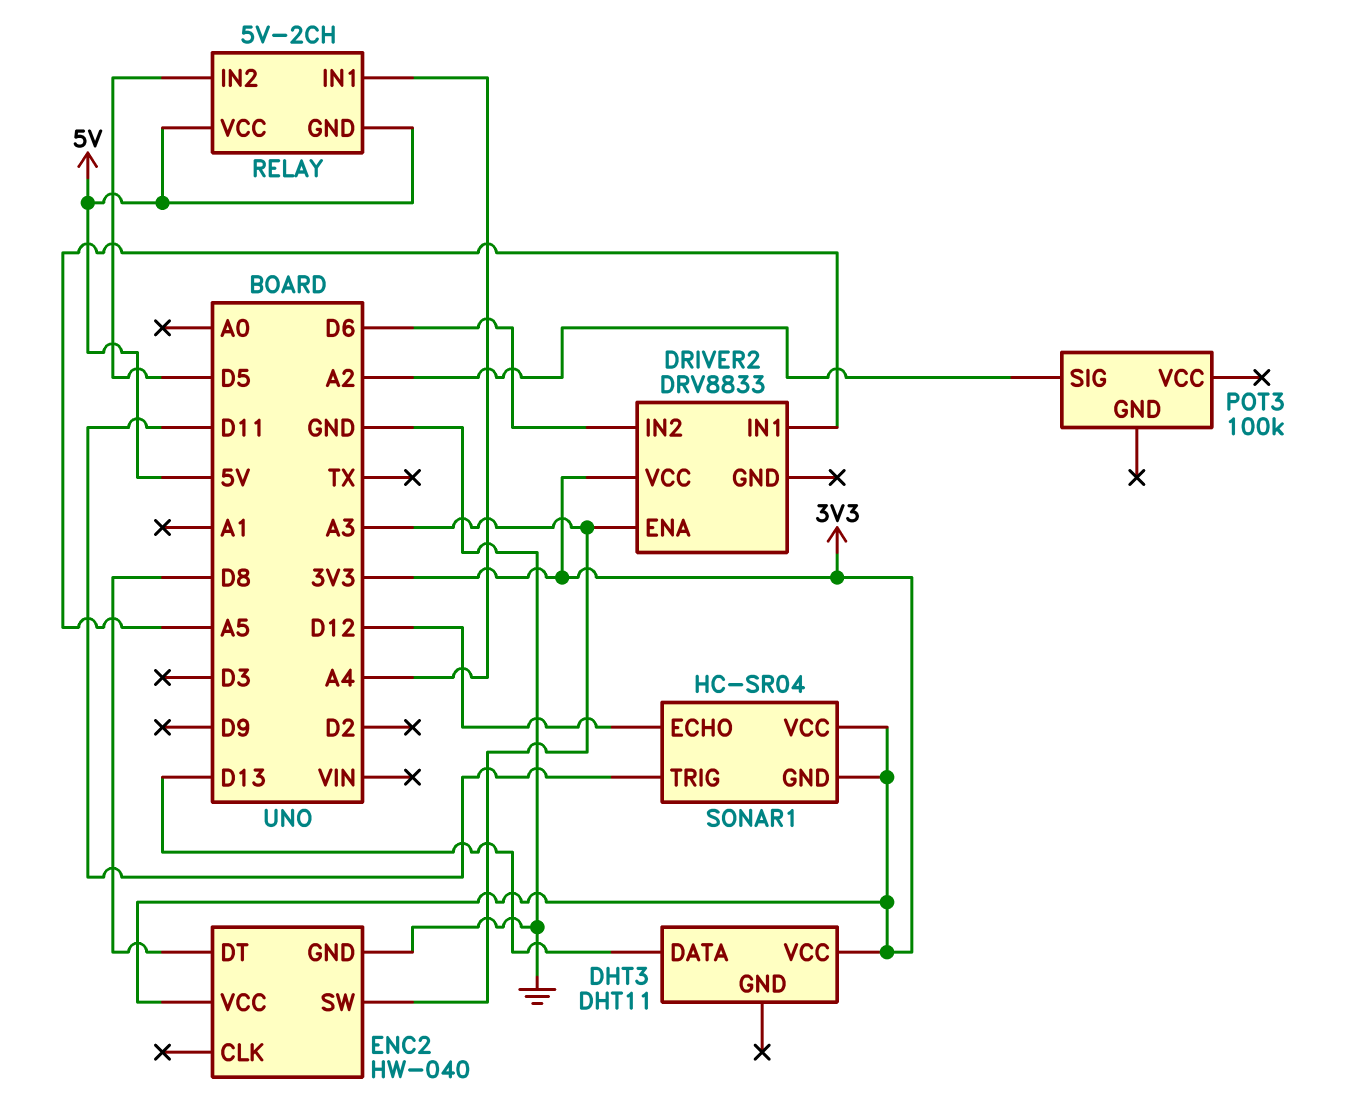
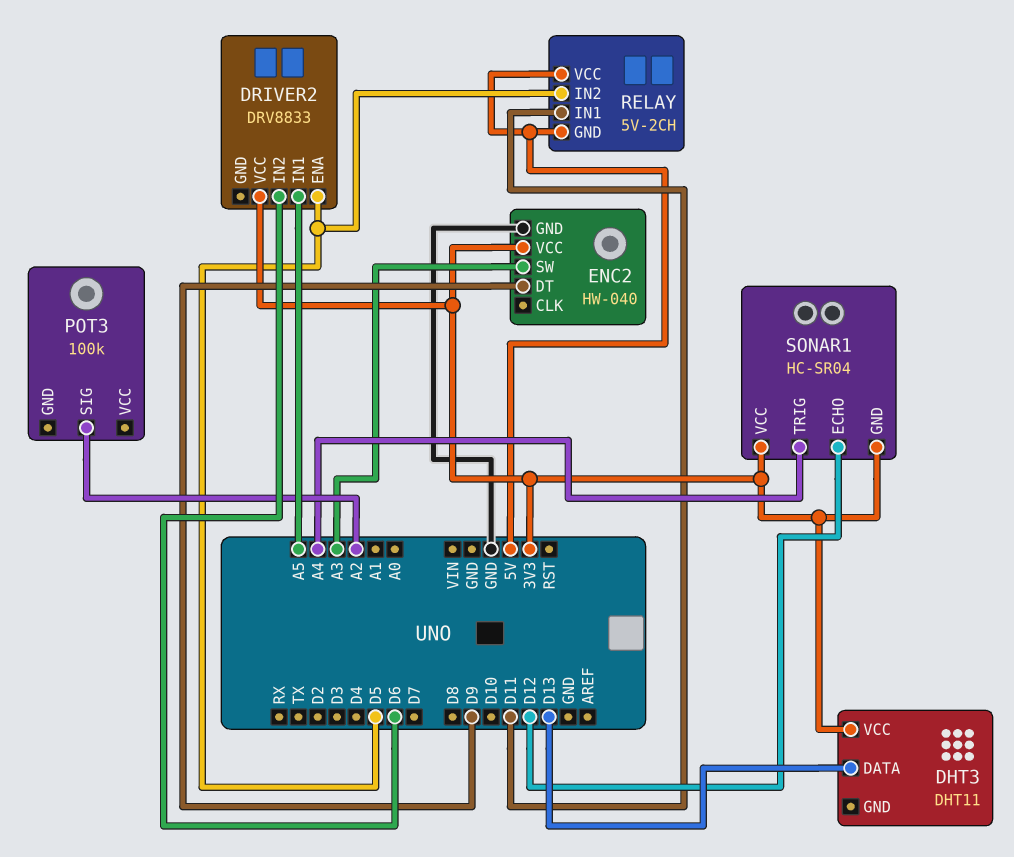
DRIVER2 pin ENA: A3 -> D5
ENC2 pin DT: D8 -> D9
RELAY pin IN1: A4 -> D11
SONAR1 pin TRIG: D11 -> A4

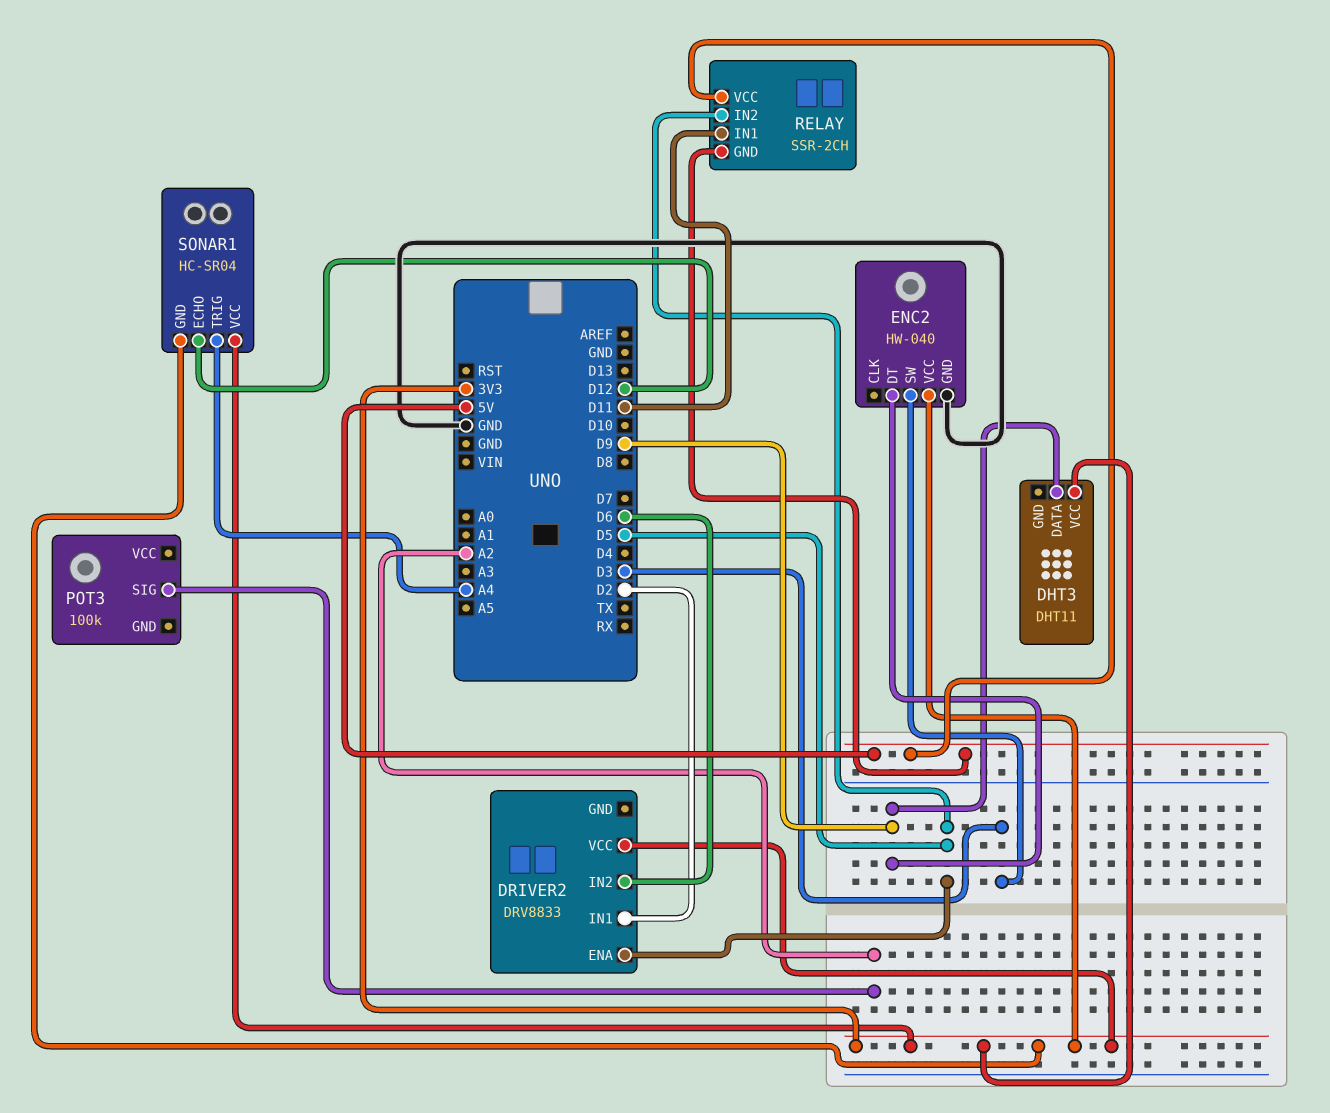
DHT3 pin DATA: D13 -> D9
DRIVER2 pin IN1: A5 -> D2
ENC2 pin SW: A3 -> D3
RELAY: 5V-2CH -> SSR-2CH

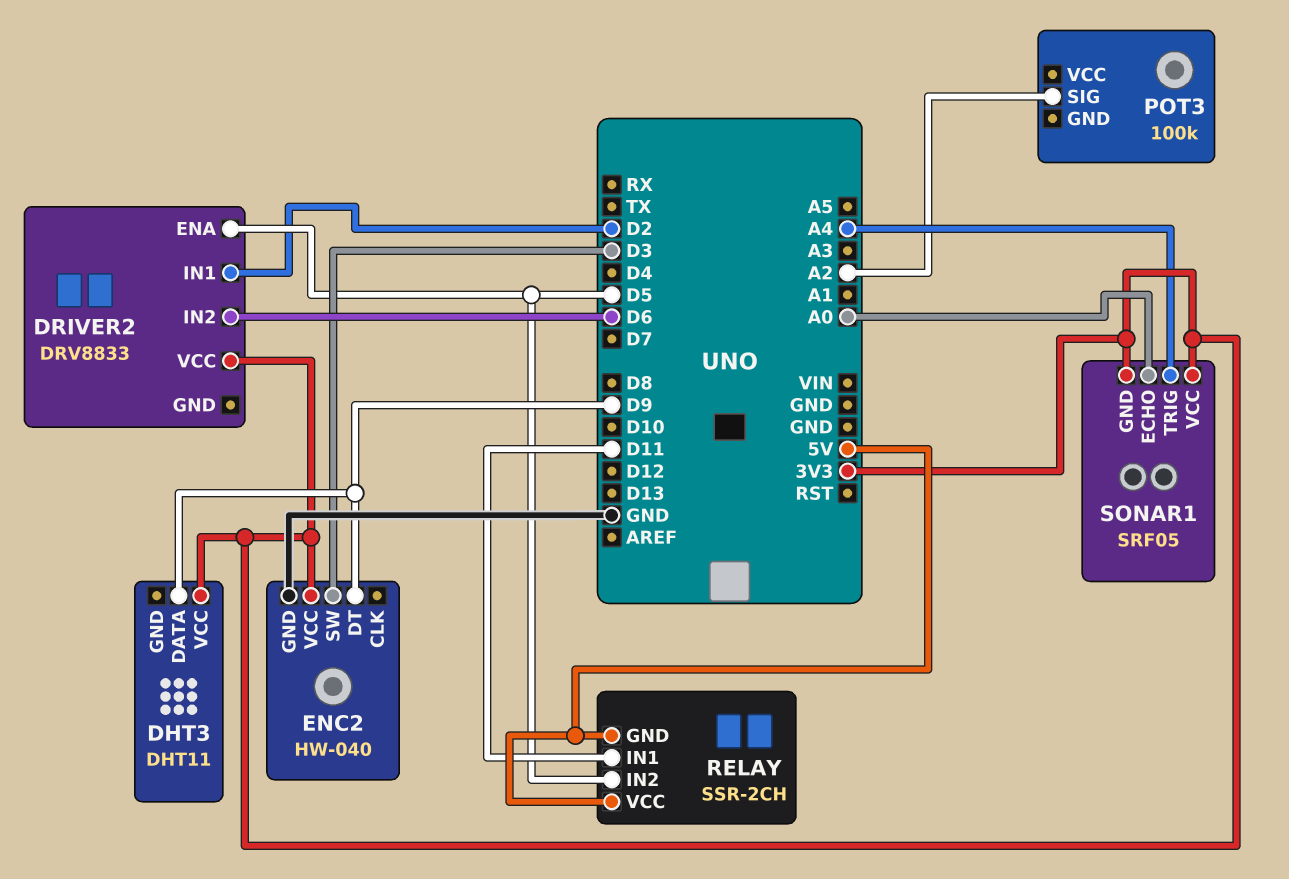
SONAR1: HC-SR04 -> SRF05
SONAR1 pin ECHO: D12 -> A0

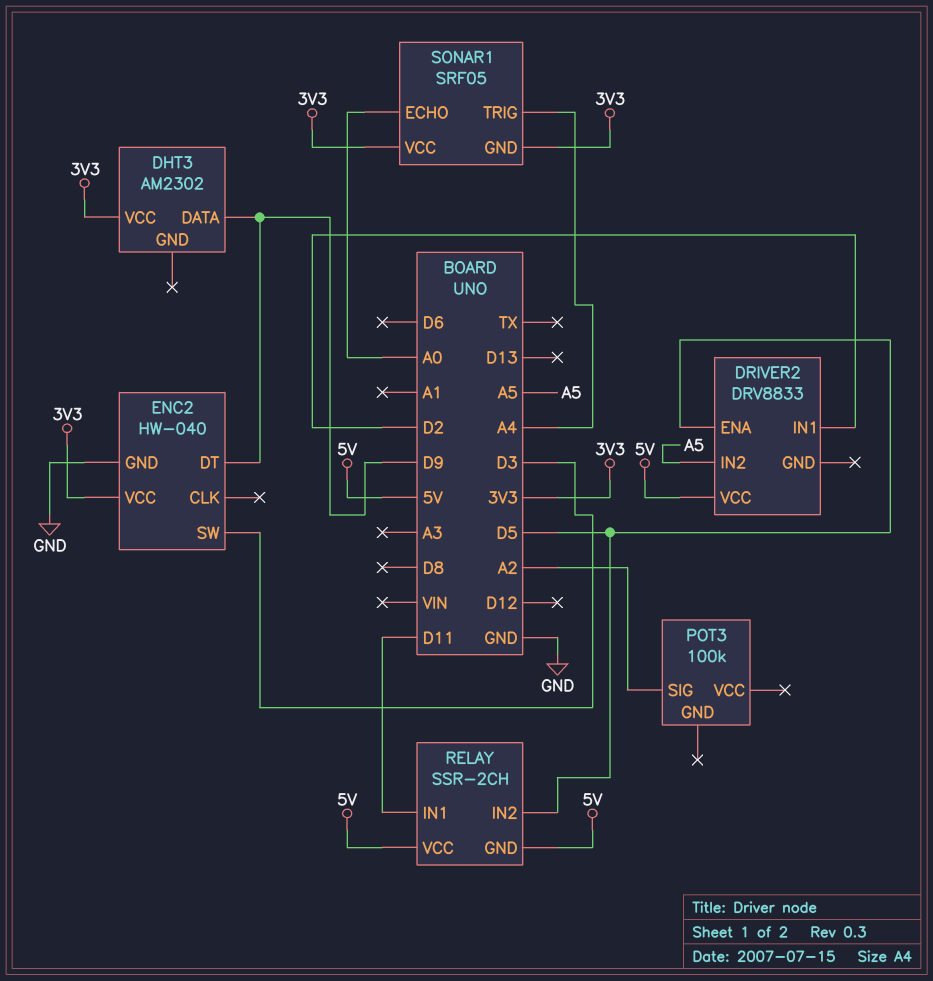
DHT3: DHT11 -> AM2302
DRIVER2 pin IN2: D6 -> A5
DRIVER2 pin VCC: 3V3 -> 5V

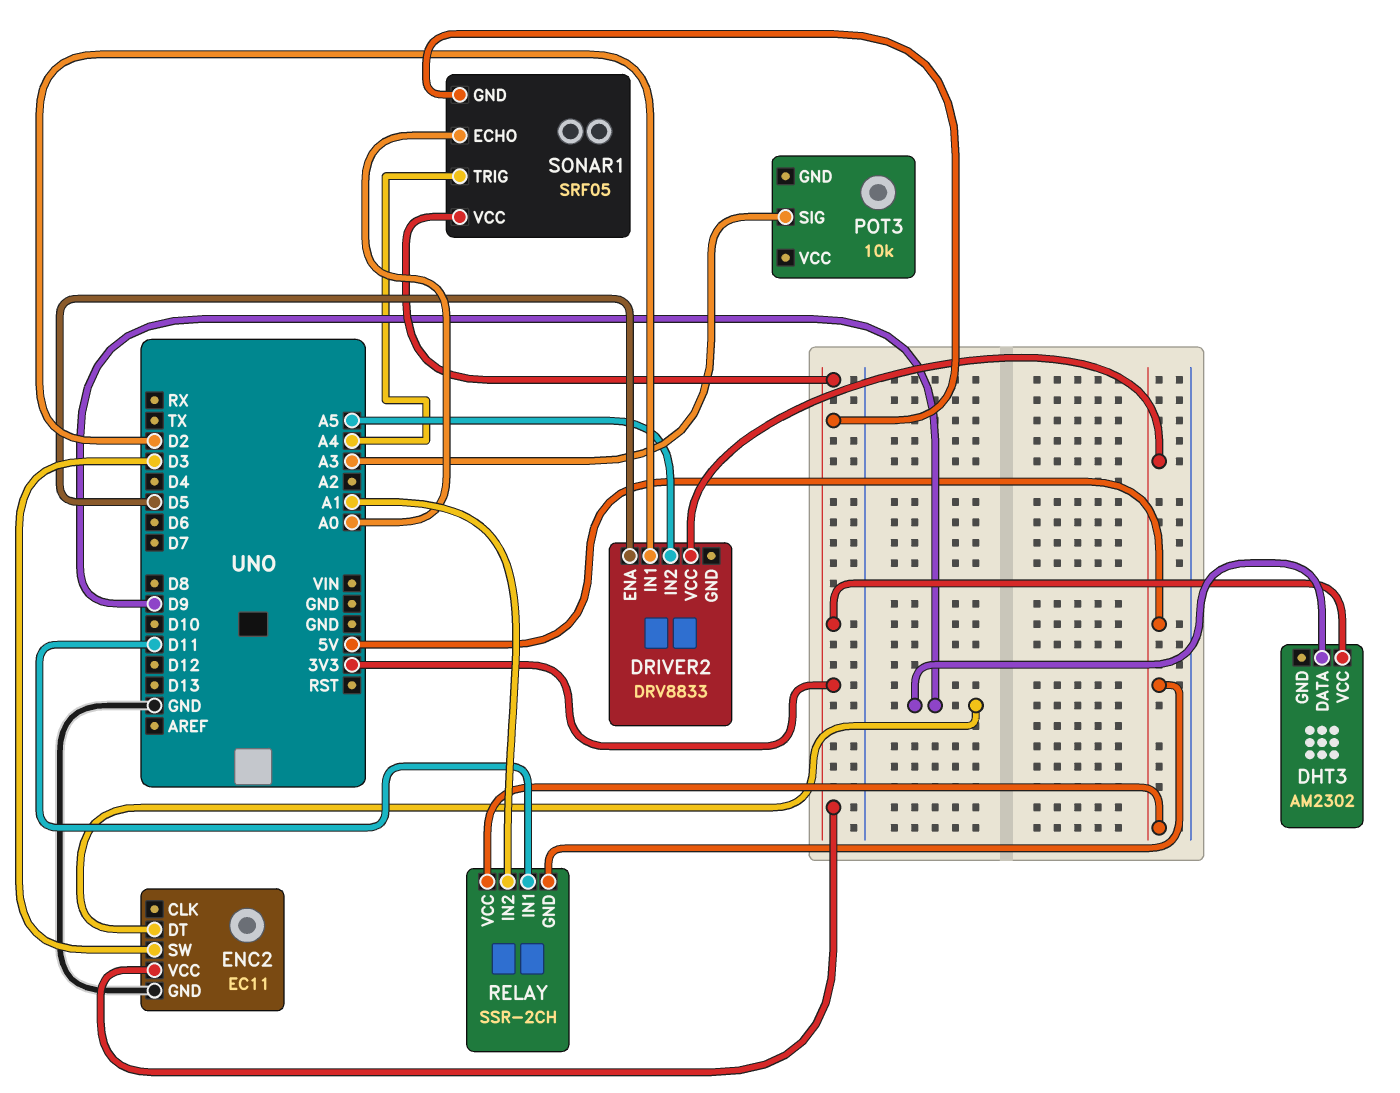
ENC2: HW-040 -> EC11
POT3: 100k -> 10k
POT3 pin SIG: A2 -> A3
RELAY pin IN2: D5 -> A1

